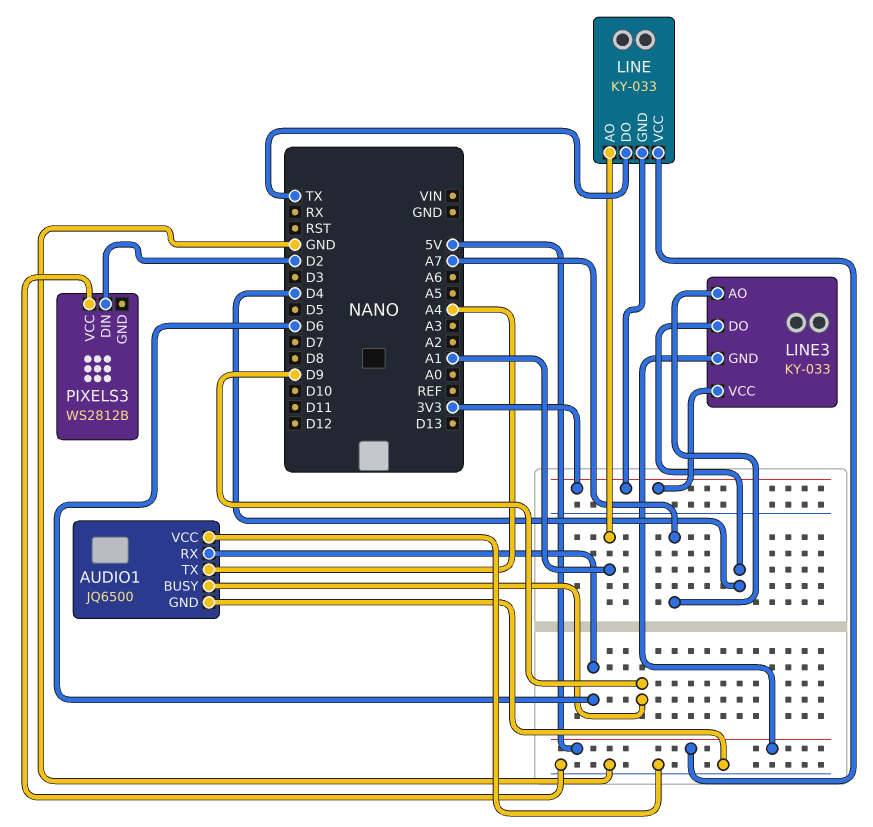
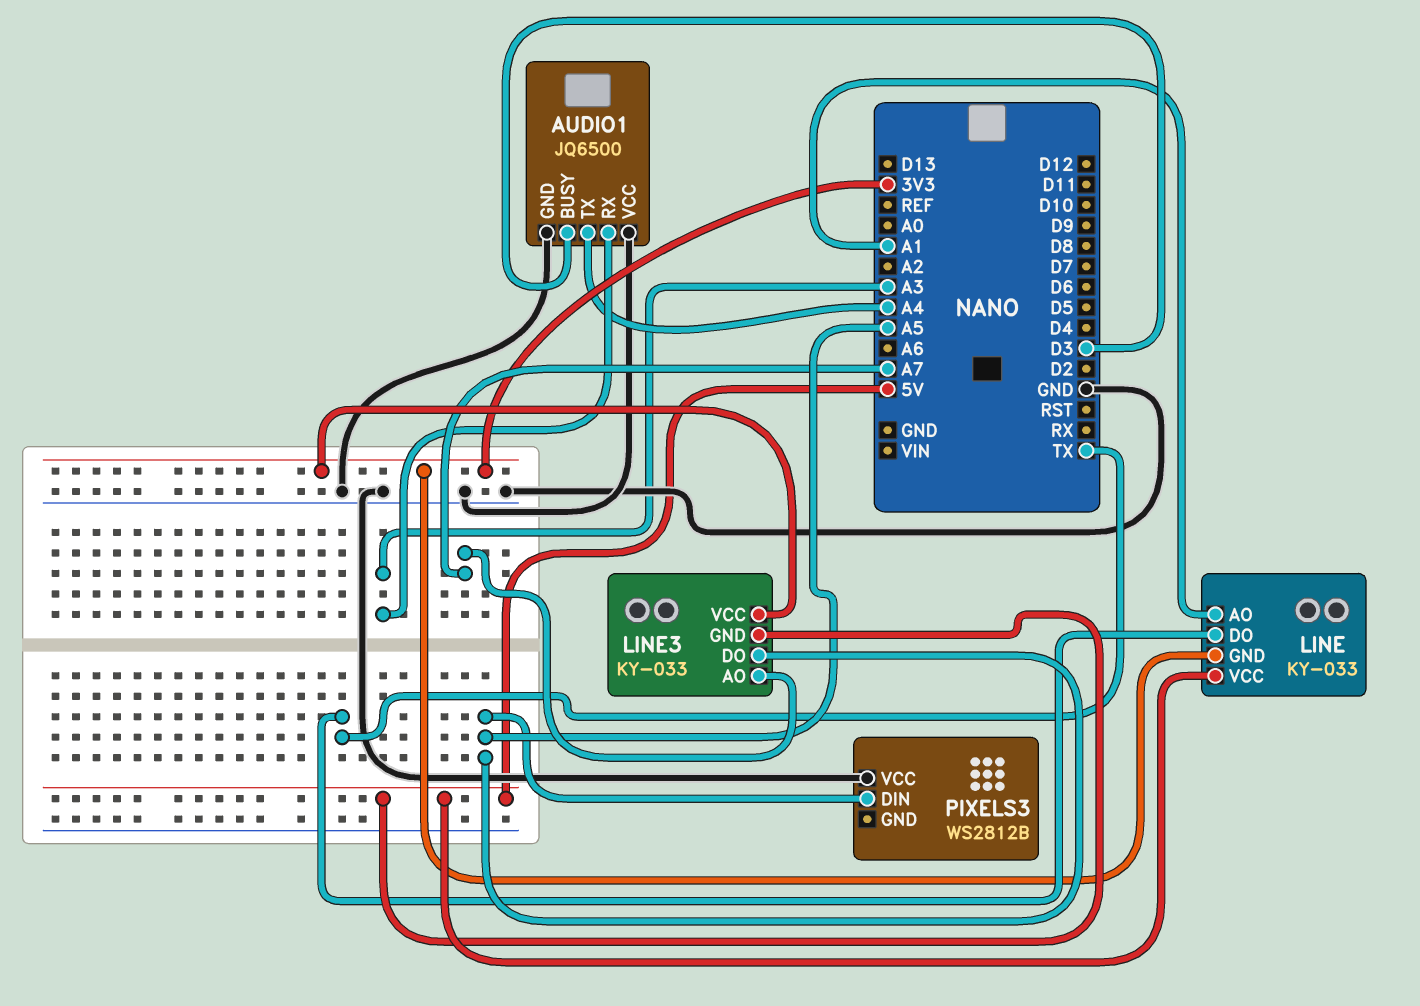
AUDIO1 pin BUSY: D9 -> D3
AUDIO1 pin RX: D6 -> A3
LINE3 pin DO: D4 -> A5
PIXELS3 pin DIN: D2 -> A5

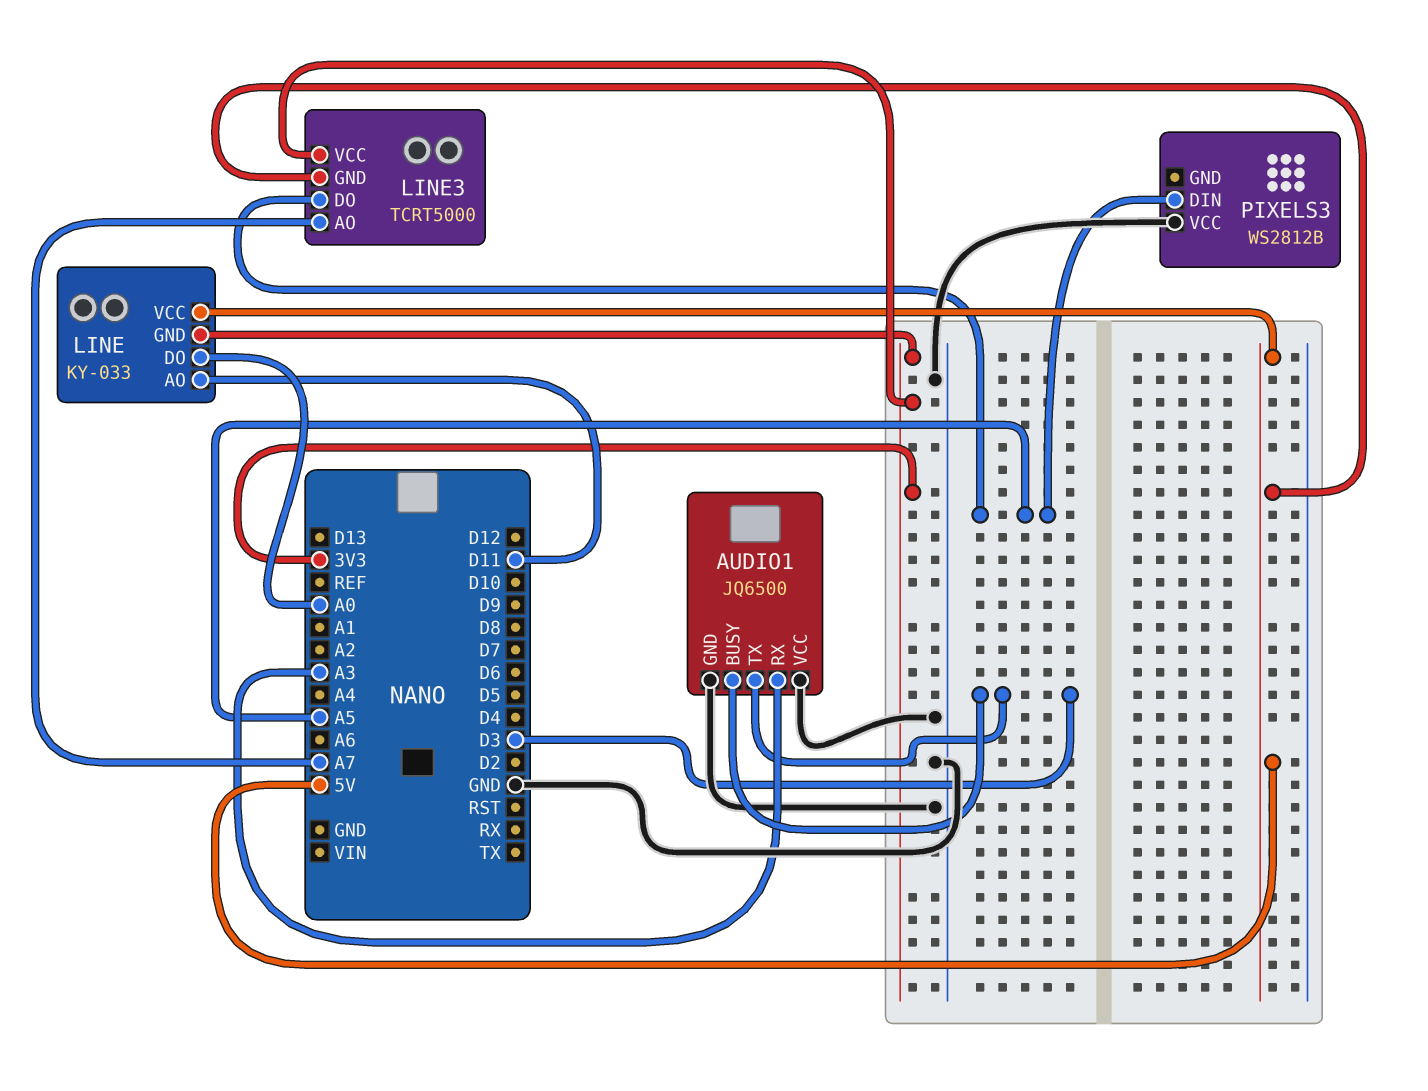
AUDIO1 pin TX: A4 -> D3
LINE pin AO: A1 -> D11
LINE pin DO: TX -> A0
LINE3: KY-033 -> TCRT5000

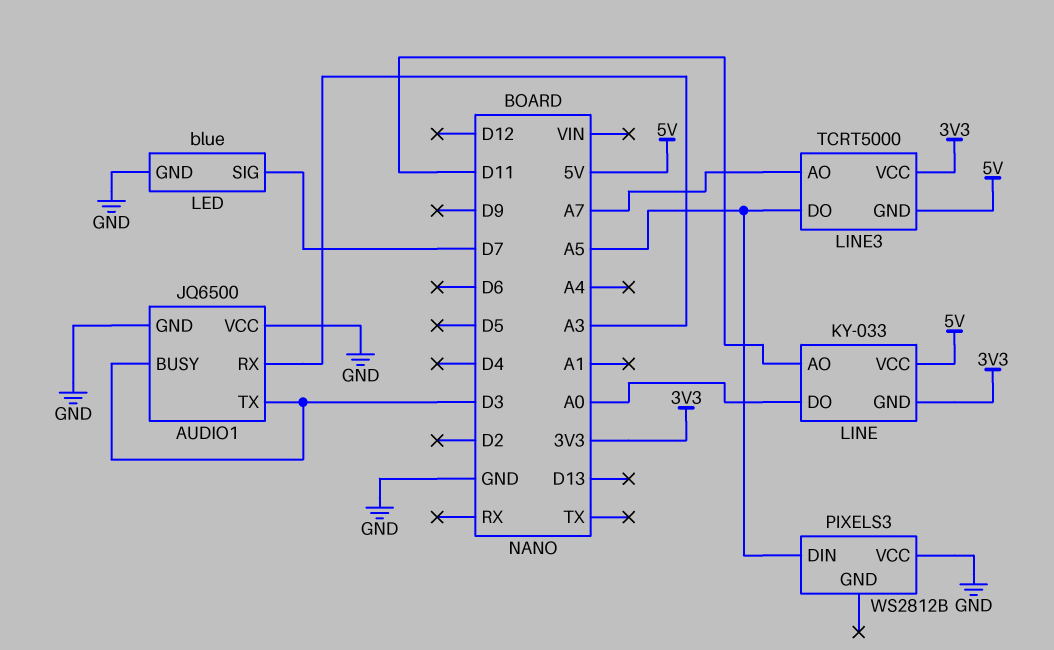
LED: none -> blue
LED pin GND: none -> GND
LED pin SIG: none -> D7

